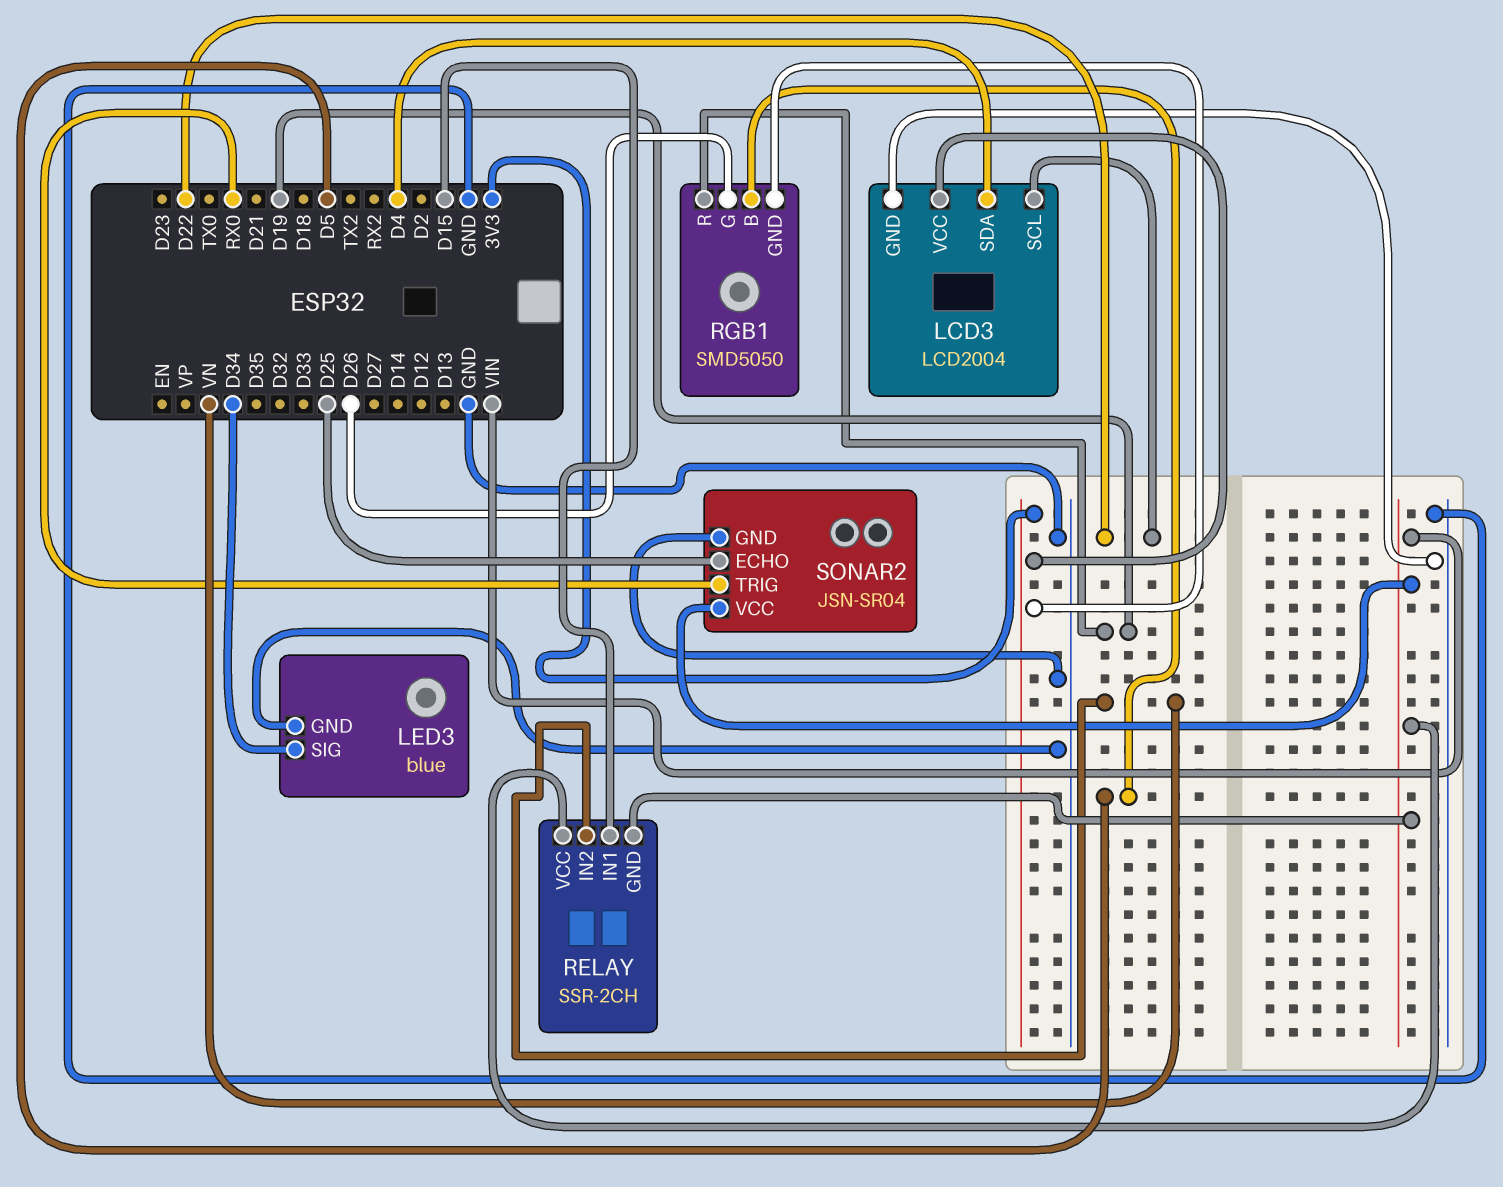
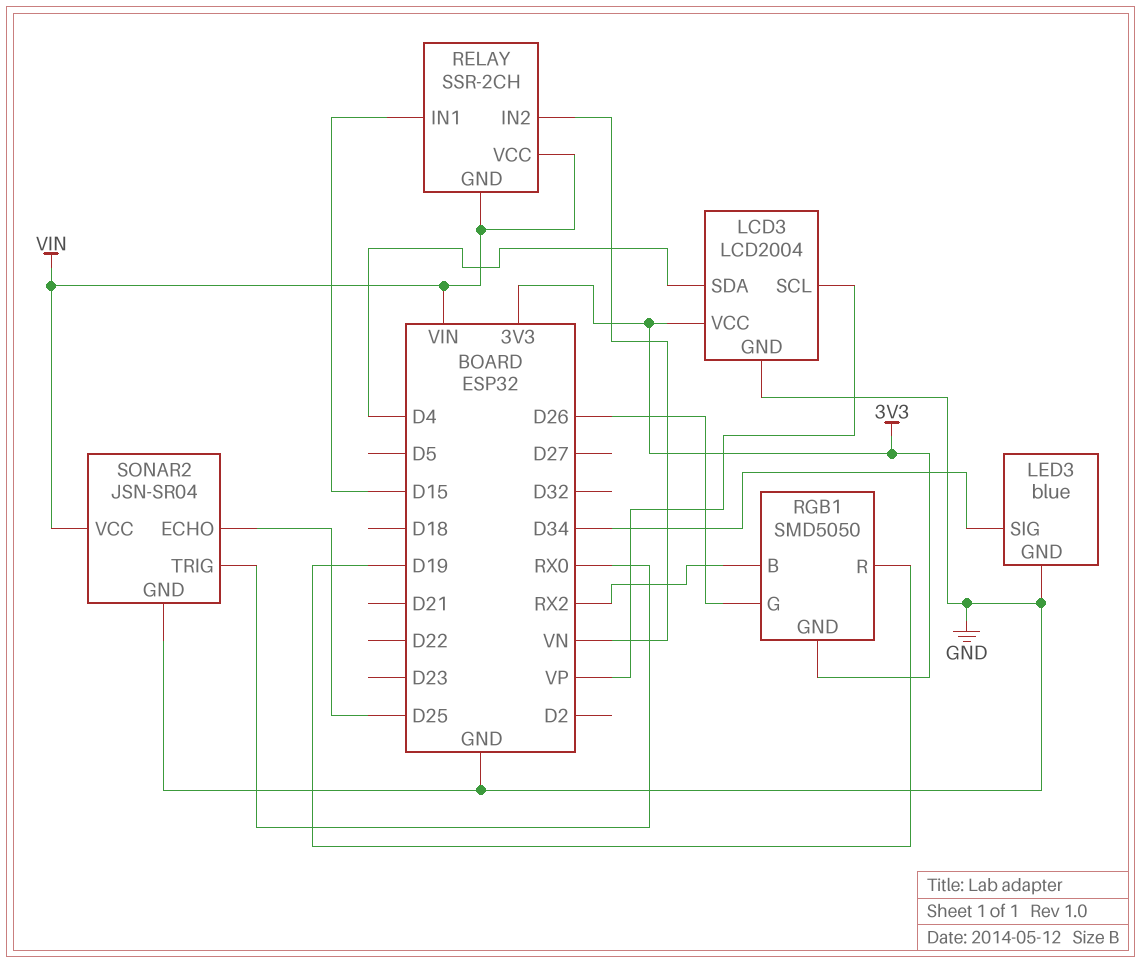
LCD3 pin SCL: D22 -> VP
RGB1 pin B: D5 -> RX2

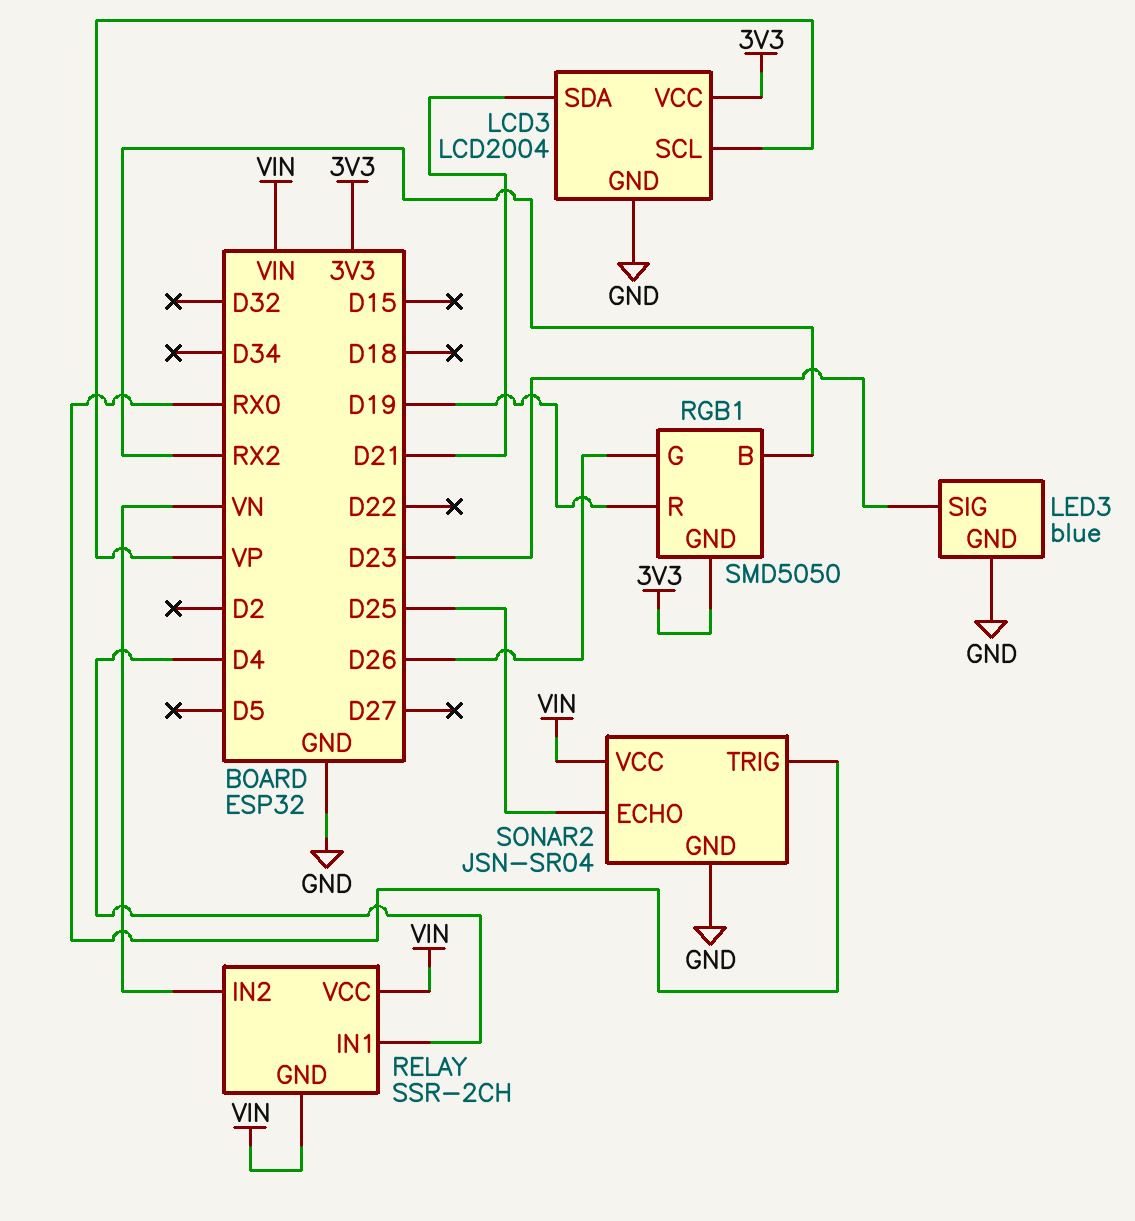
LCD3 pin SDA: D4 -> D21
LED3 pin SIG: D34 -> D23
RELAY pin IN1: D15 -> D4

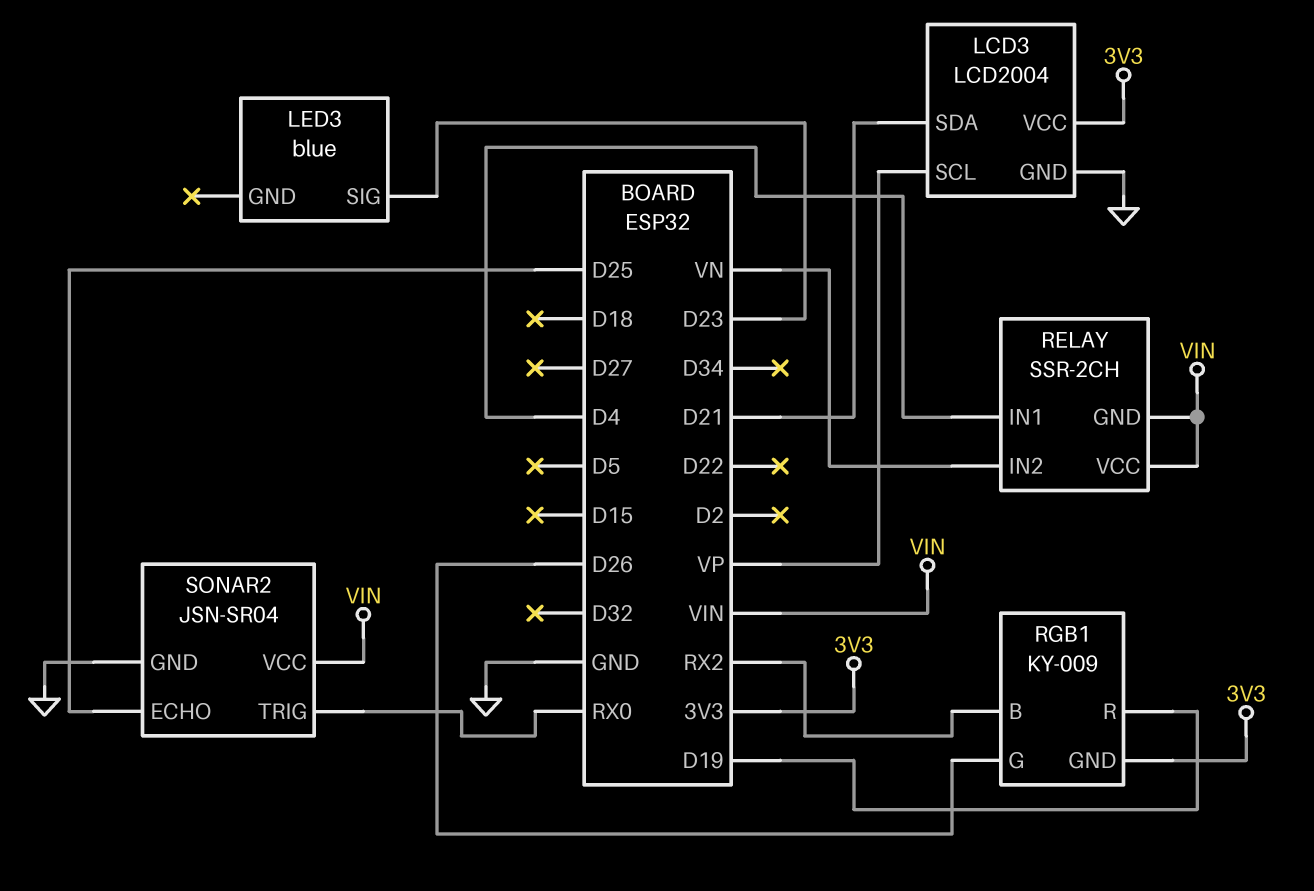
LED3 pin GND: GND -> none
RGB1: SMD5050 -> KY-009

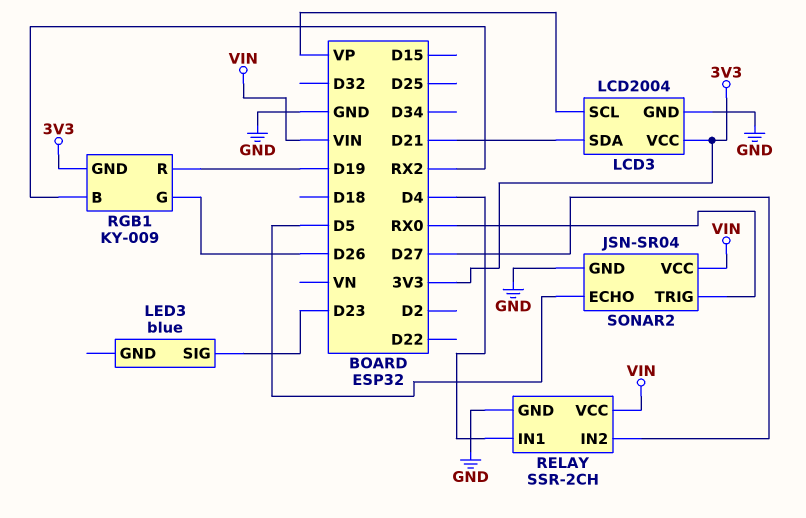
RELAY pin GND: VIN -> GND
RELAY pin IN2: VN -> D27
SONAR2 pin ECHO: D25 -> D5

